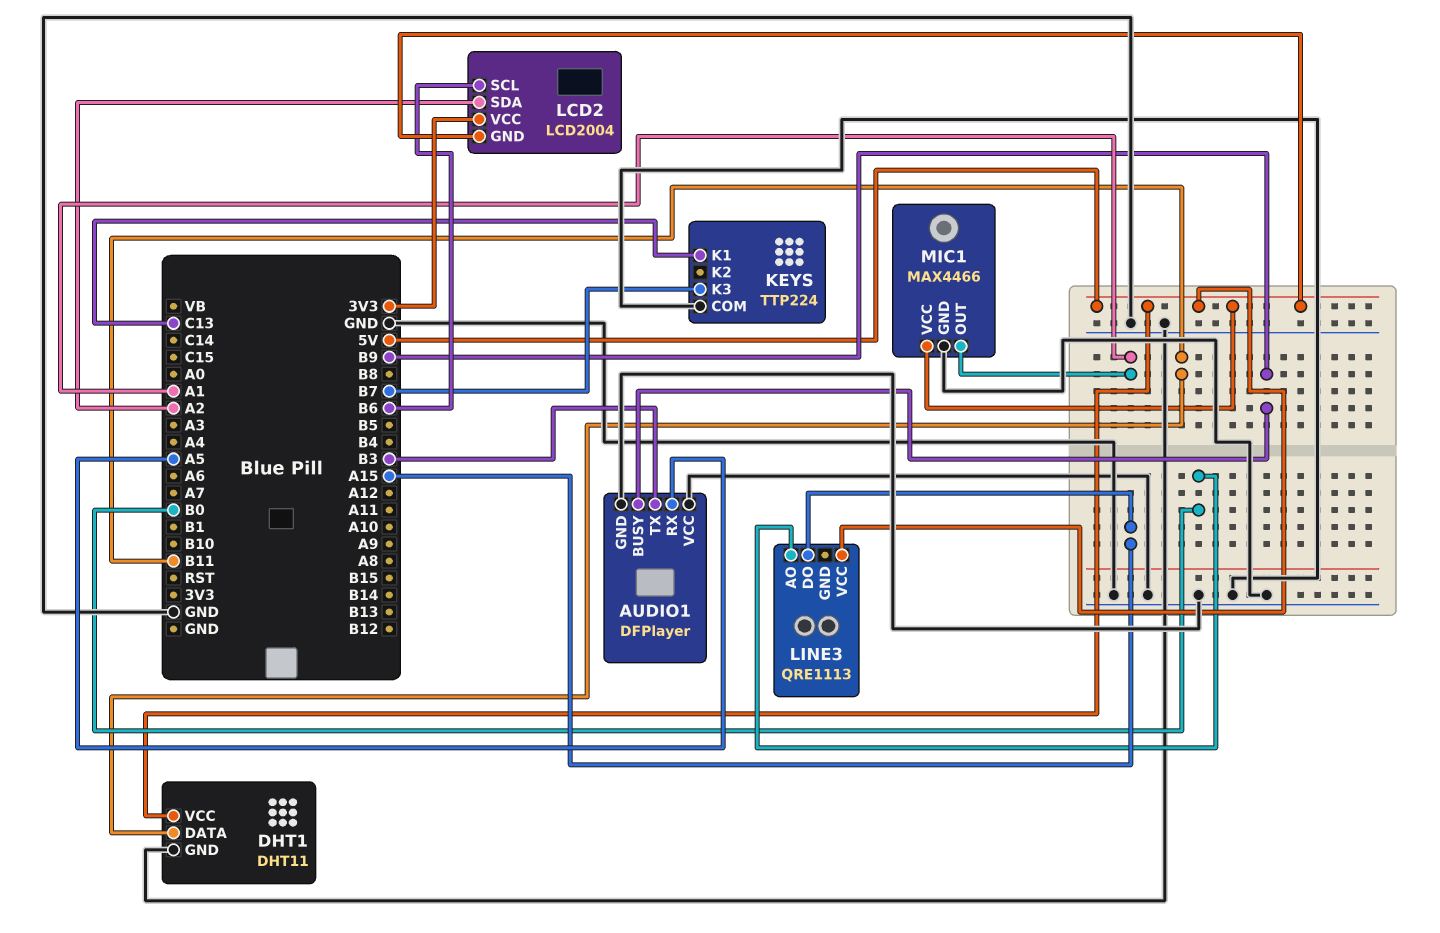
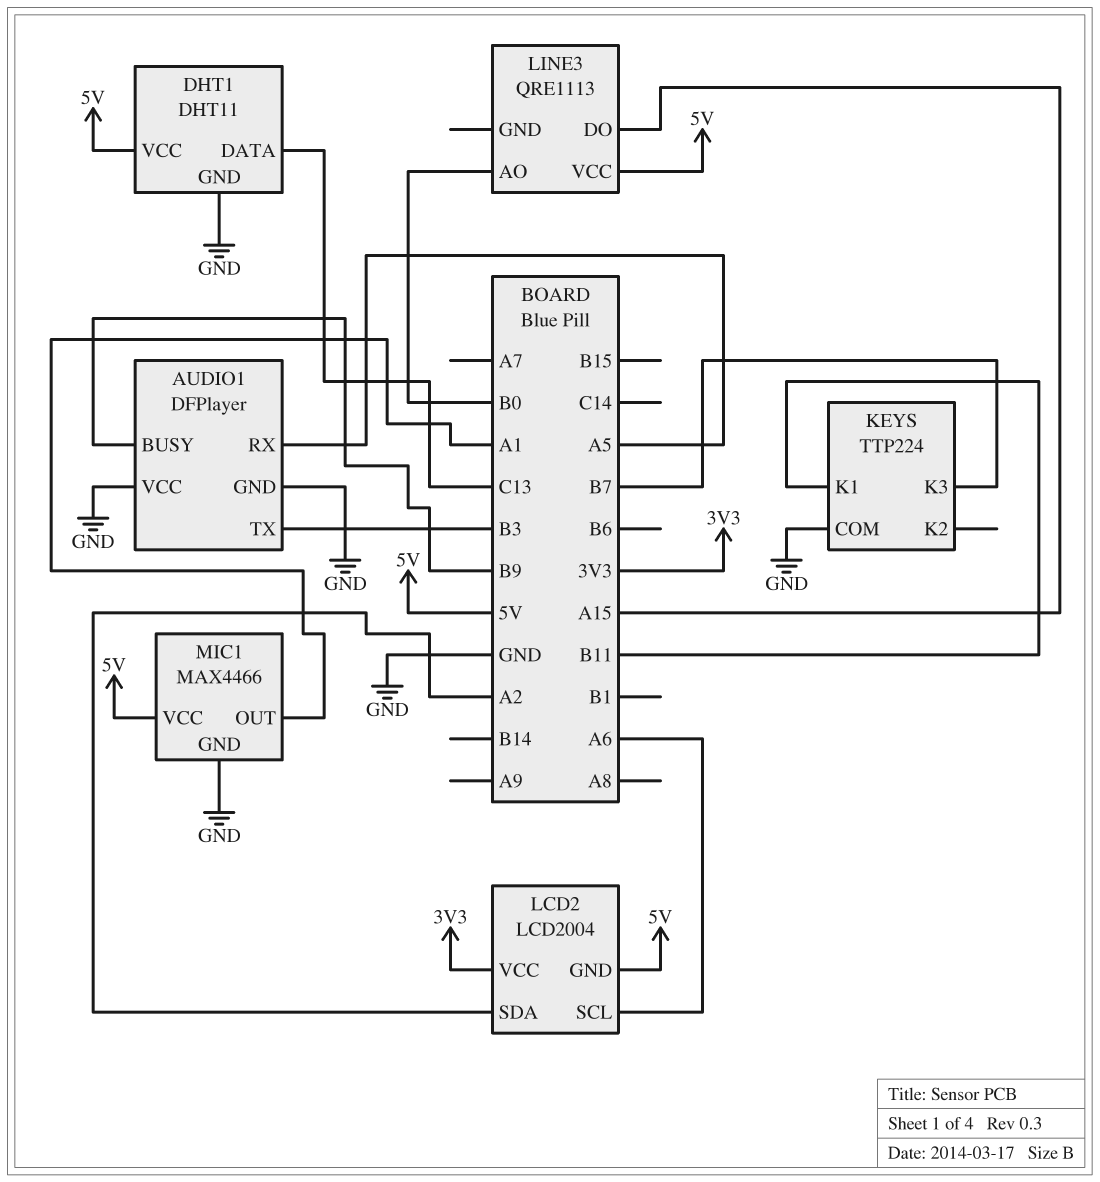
DHT1 pin DATA: B11 -> C13
KEYS pin K1: C13 -> B11
LCD2 pin SCL: B6 -> A6

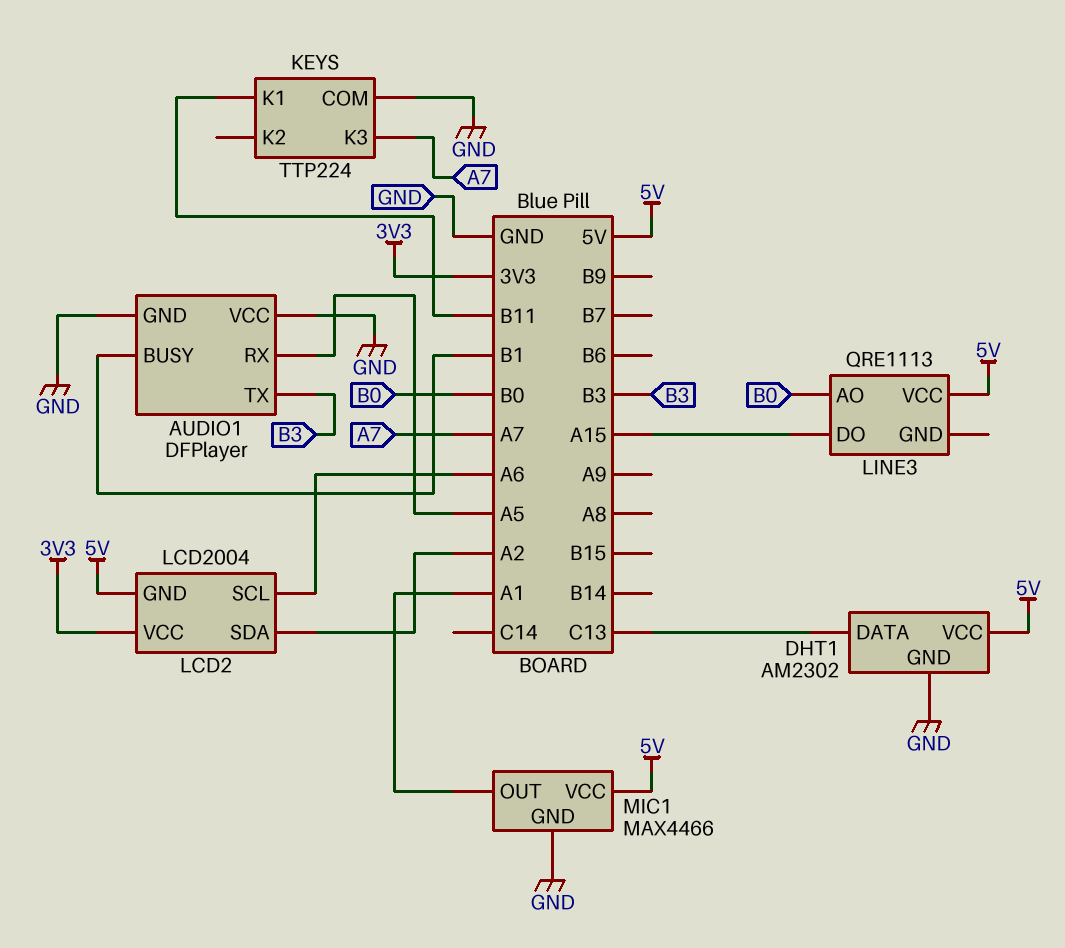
AUDIO1 pin BUSY: B9 -> B1
DHT1: DHT11 -> AM2302
KEYS pin K3: B7 -> A7

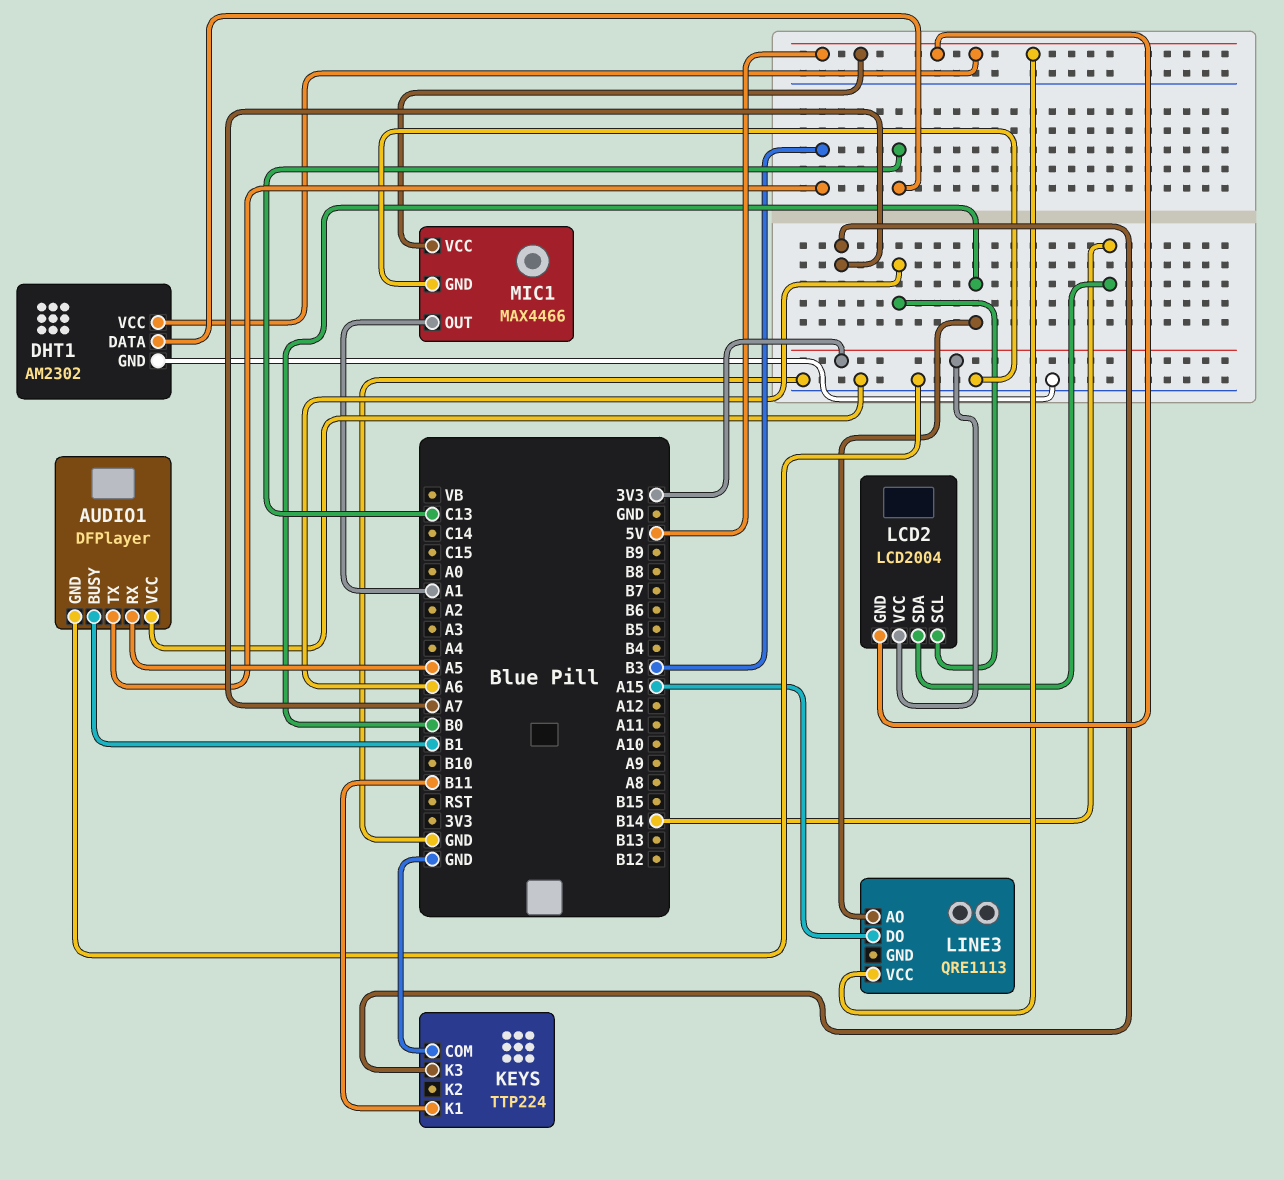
LCD2 pin SDA: A2 -> B14

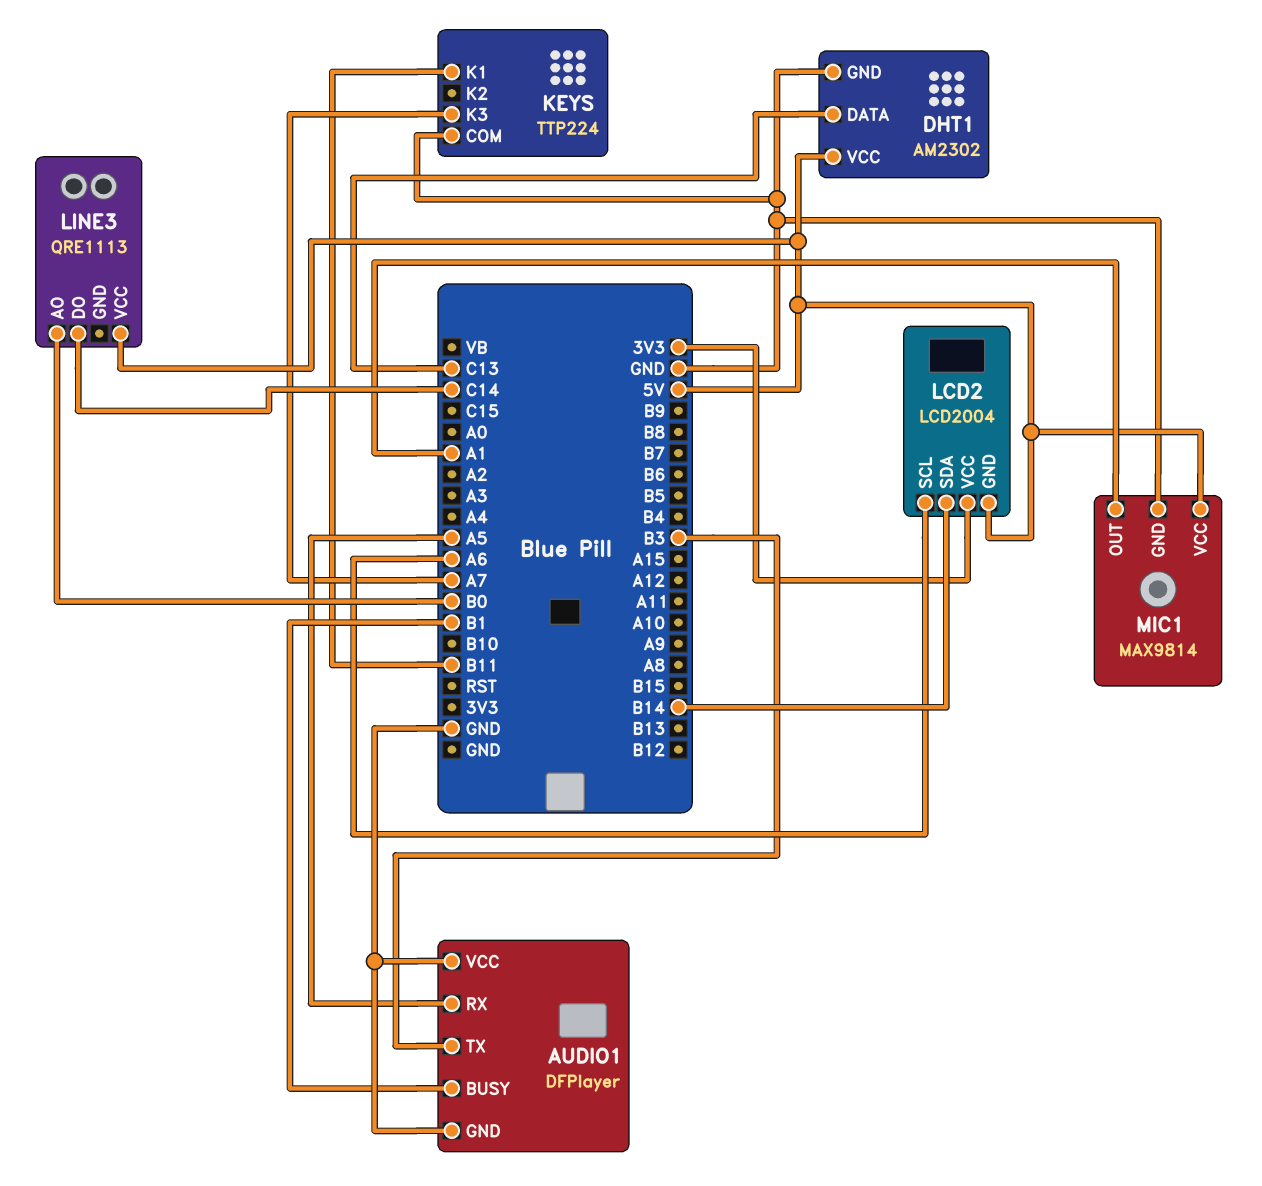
LINE3 pin DO: A15 -> C14
MIC1: MAX4466 -> MAX9814

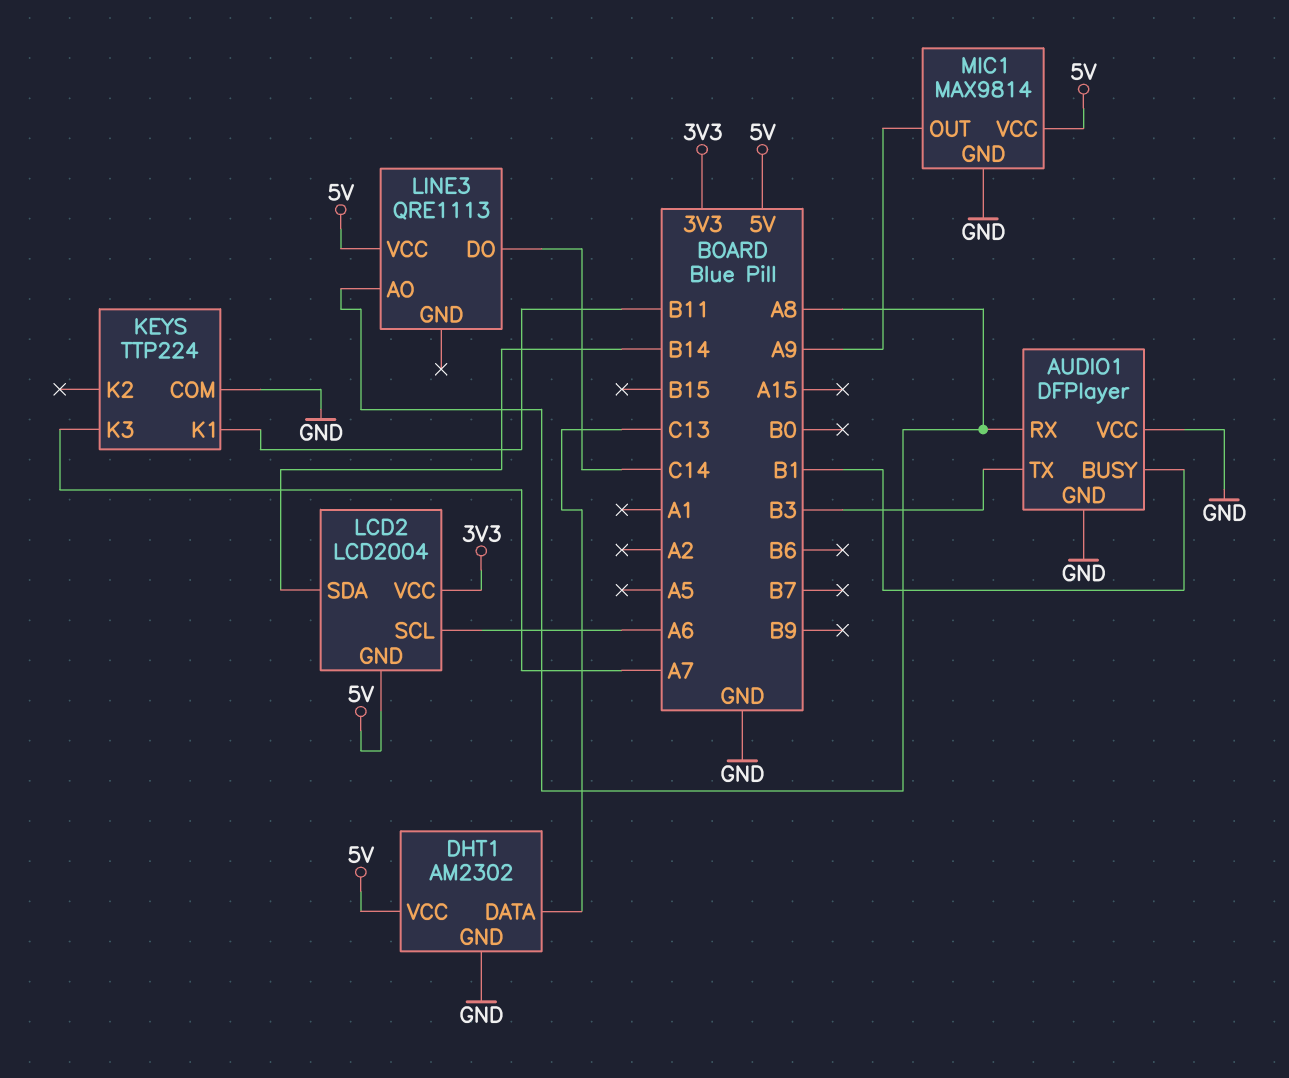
AUDIO1 pin RX: A5 -> A8
LINE3 pin AO: B0 -> A8
MIC1 pin OUT: A1 -> A9

